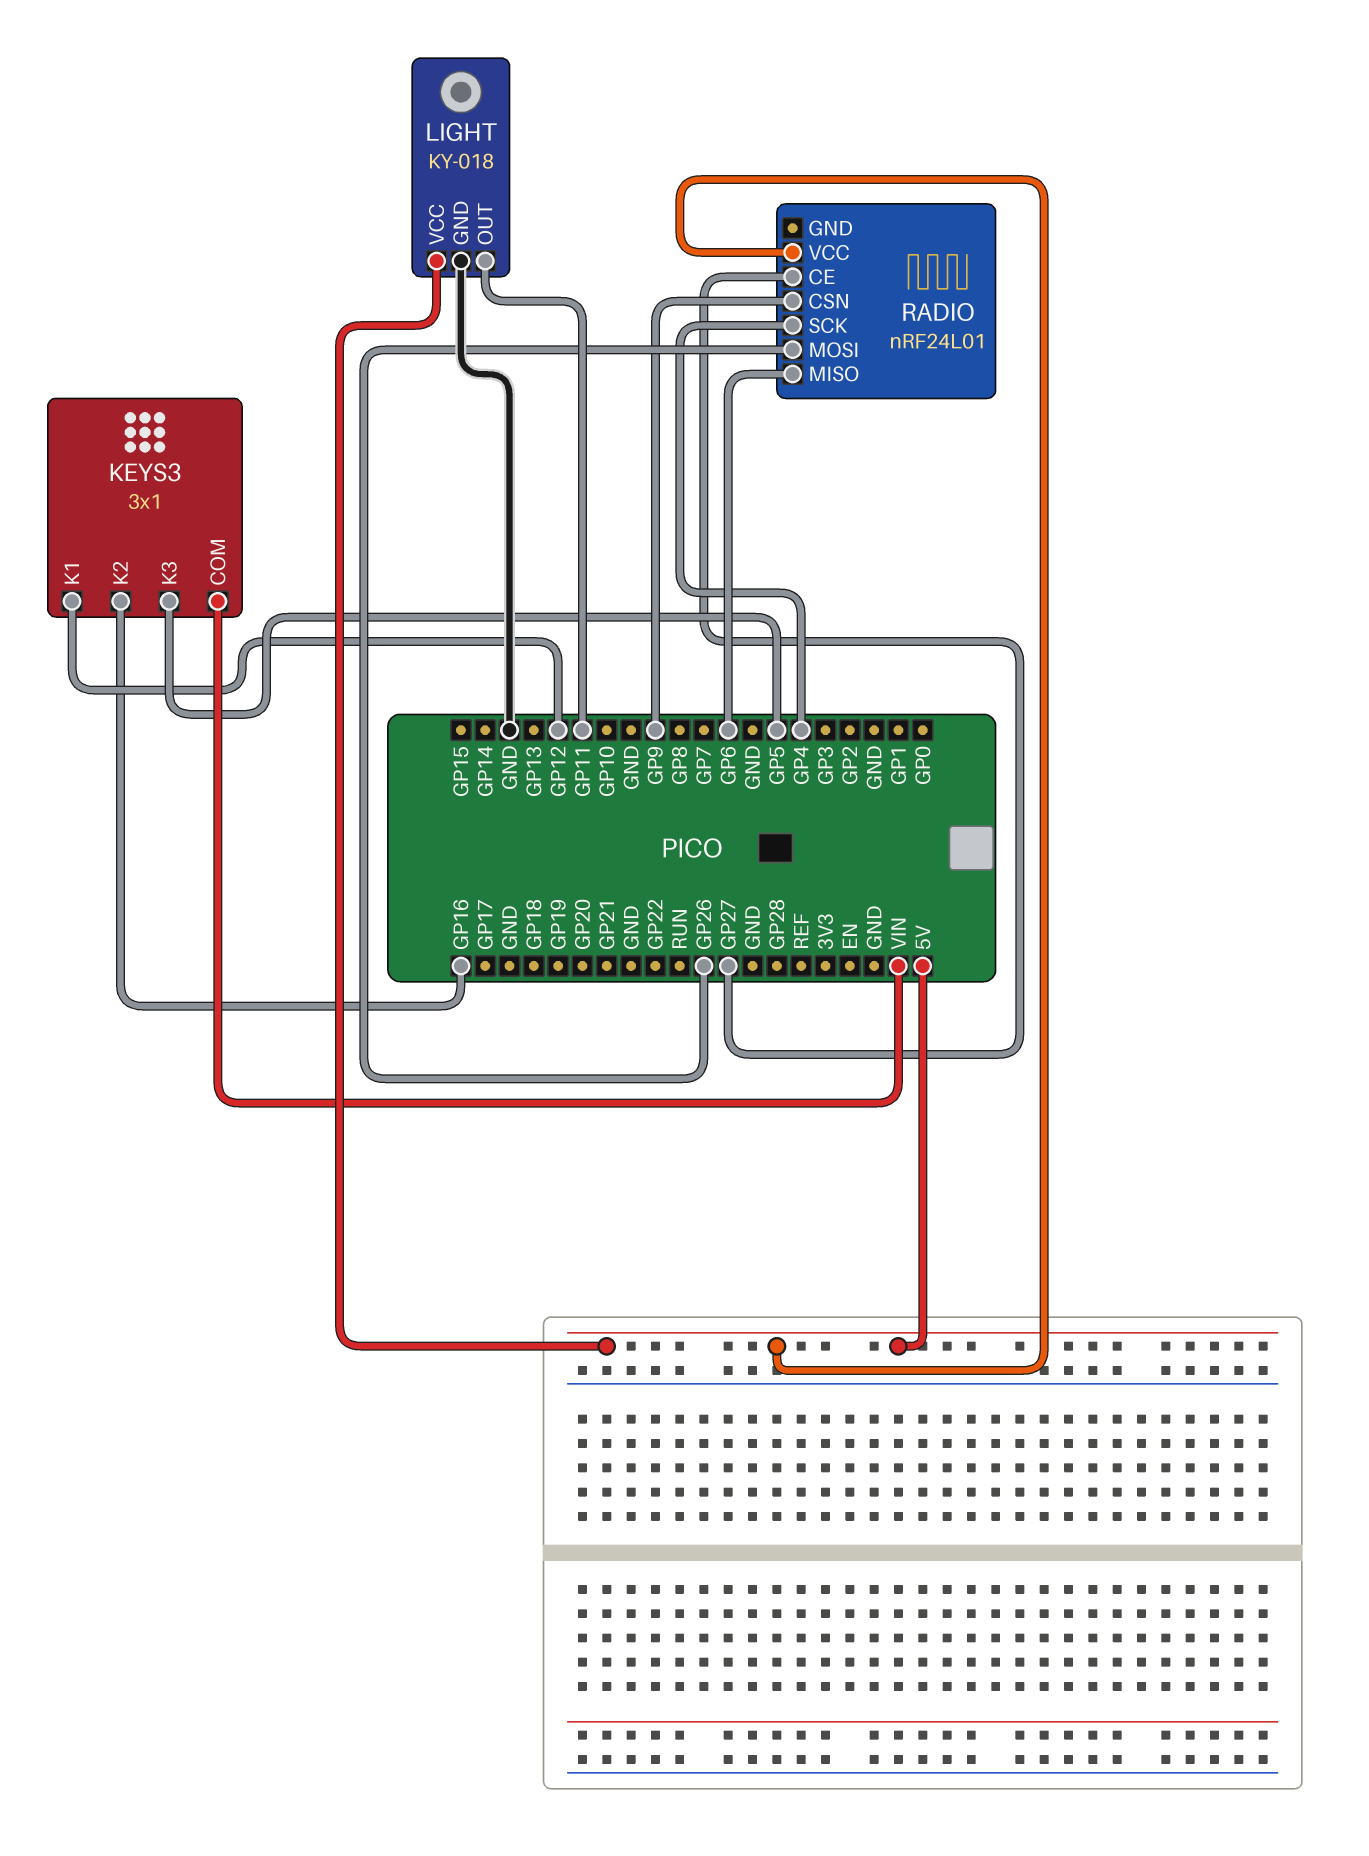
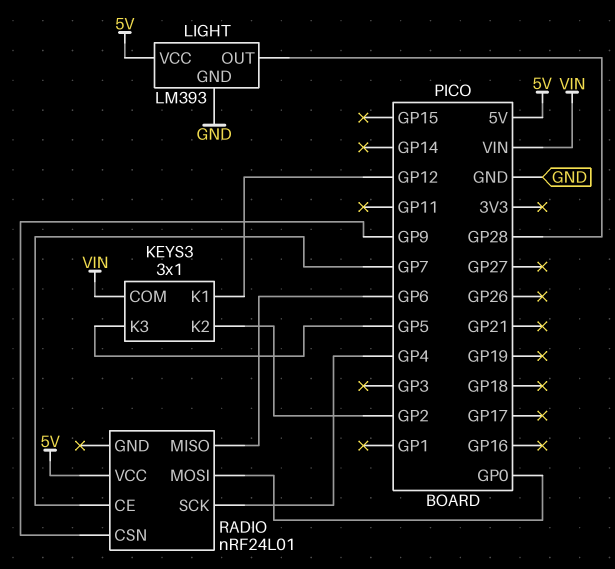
KEYS3 pin K2: GP16 -> GP2
LIGHT: KY-018 -> LM393
LIGHT pin OUT: GP11 -> GP28
RADIO pin CE: GP27 -> GP7
RADIO pin MOSI: GP26 -> GP0

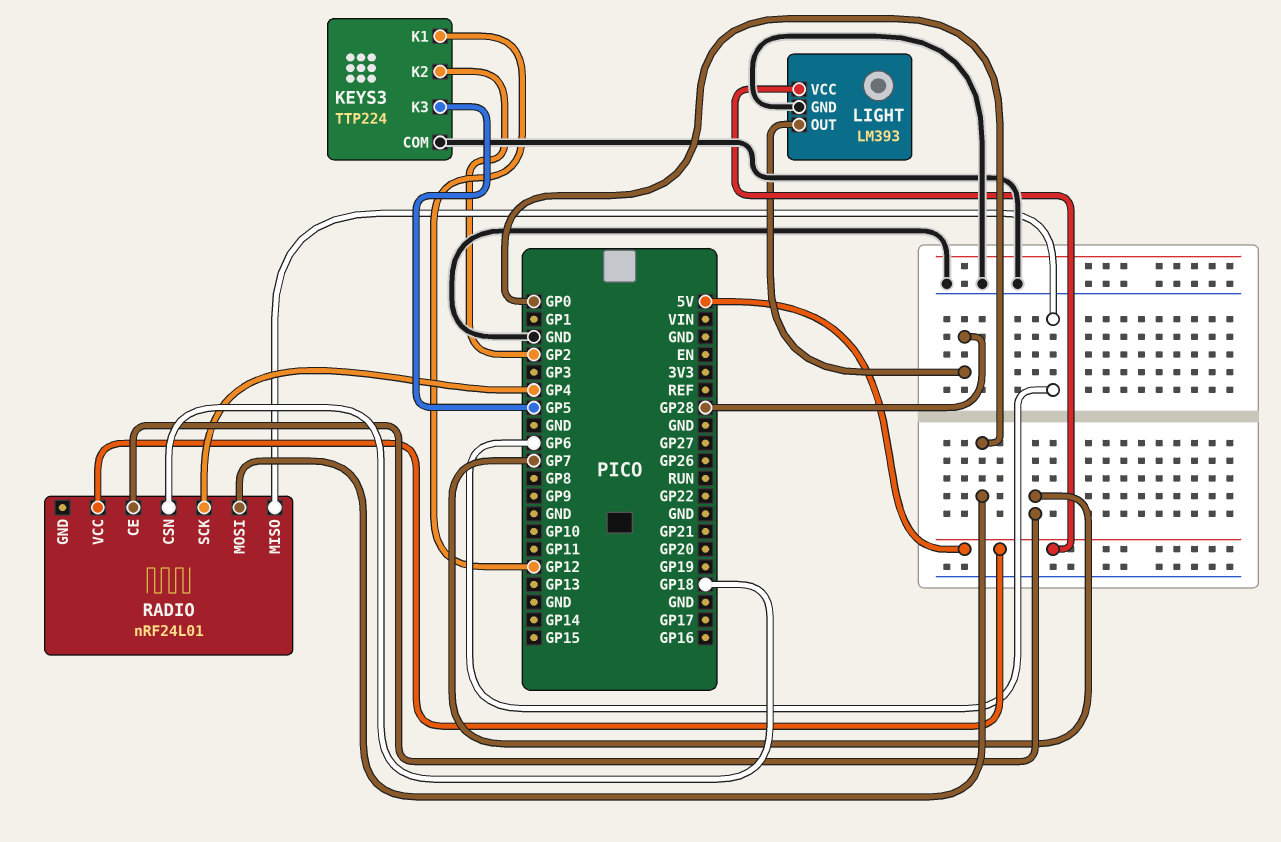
KEYS3: 3x1 -> TTP224
KEYS3 pin COM: VIN -> GND
RADIO pin CSN: GP9 -> GP18

